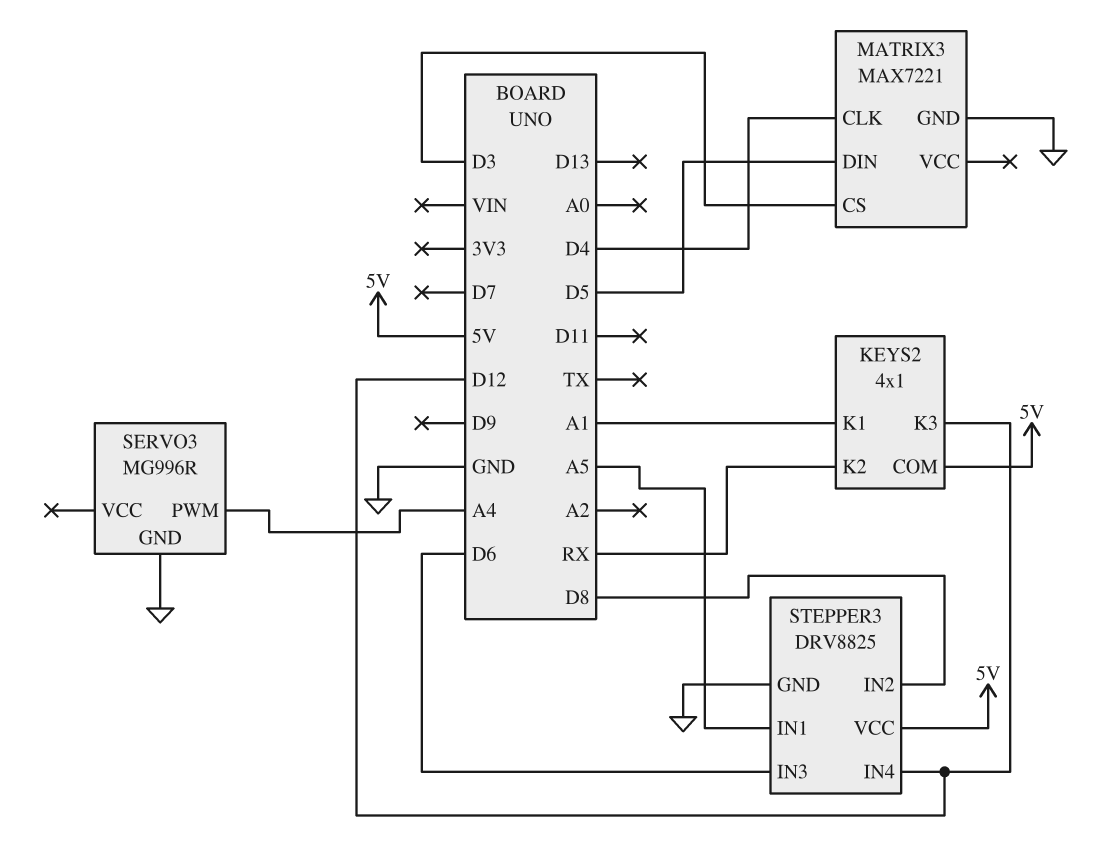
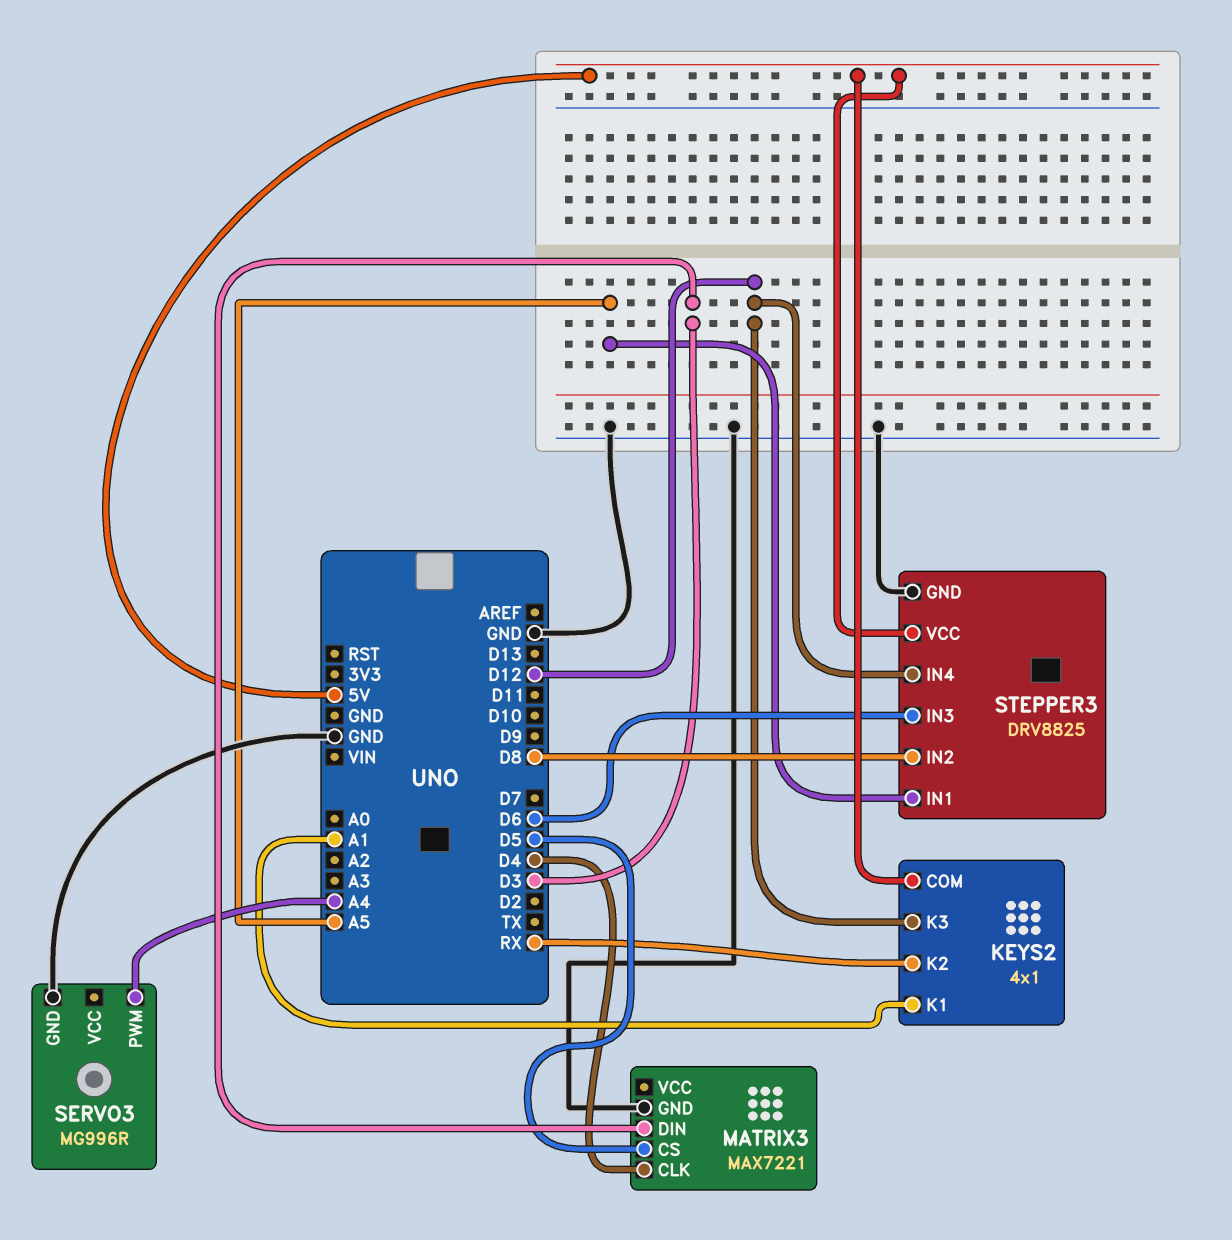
MATRIX3 pin CS: D3 -> D5
MATRIX3 pin DIN: D5 -> D3

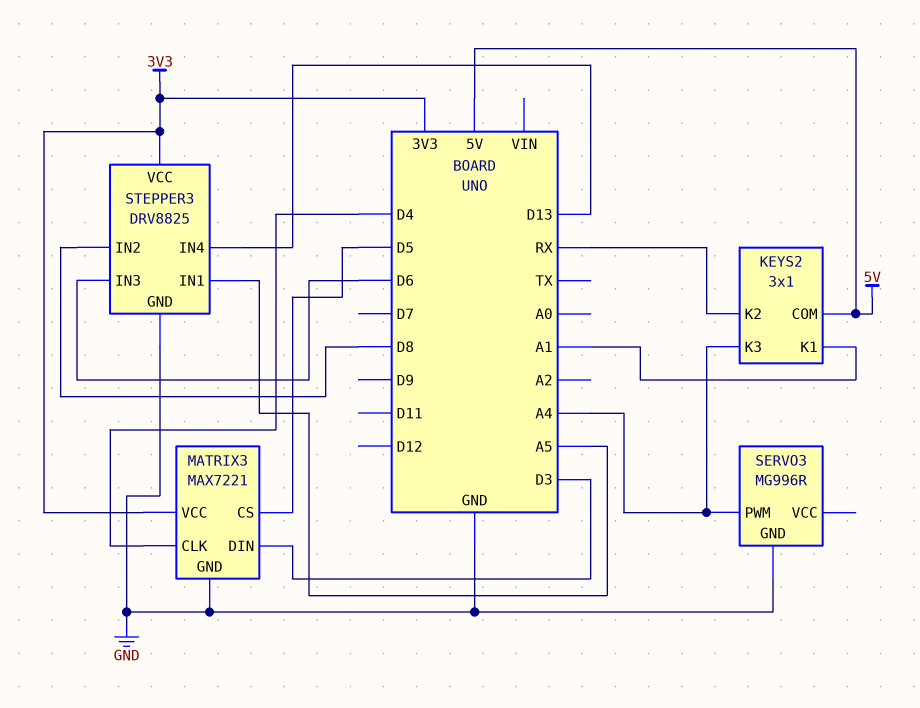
KEYS2: 4x1 -> 3x1
KEYS2 pin K3: D12 -> A4
MATRIX3 pin VCC: none -> 3V3
STEPPER3 pin IN4: D12 -> D13
STEPPER3 pin VCC: 5V -> 3V3

